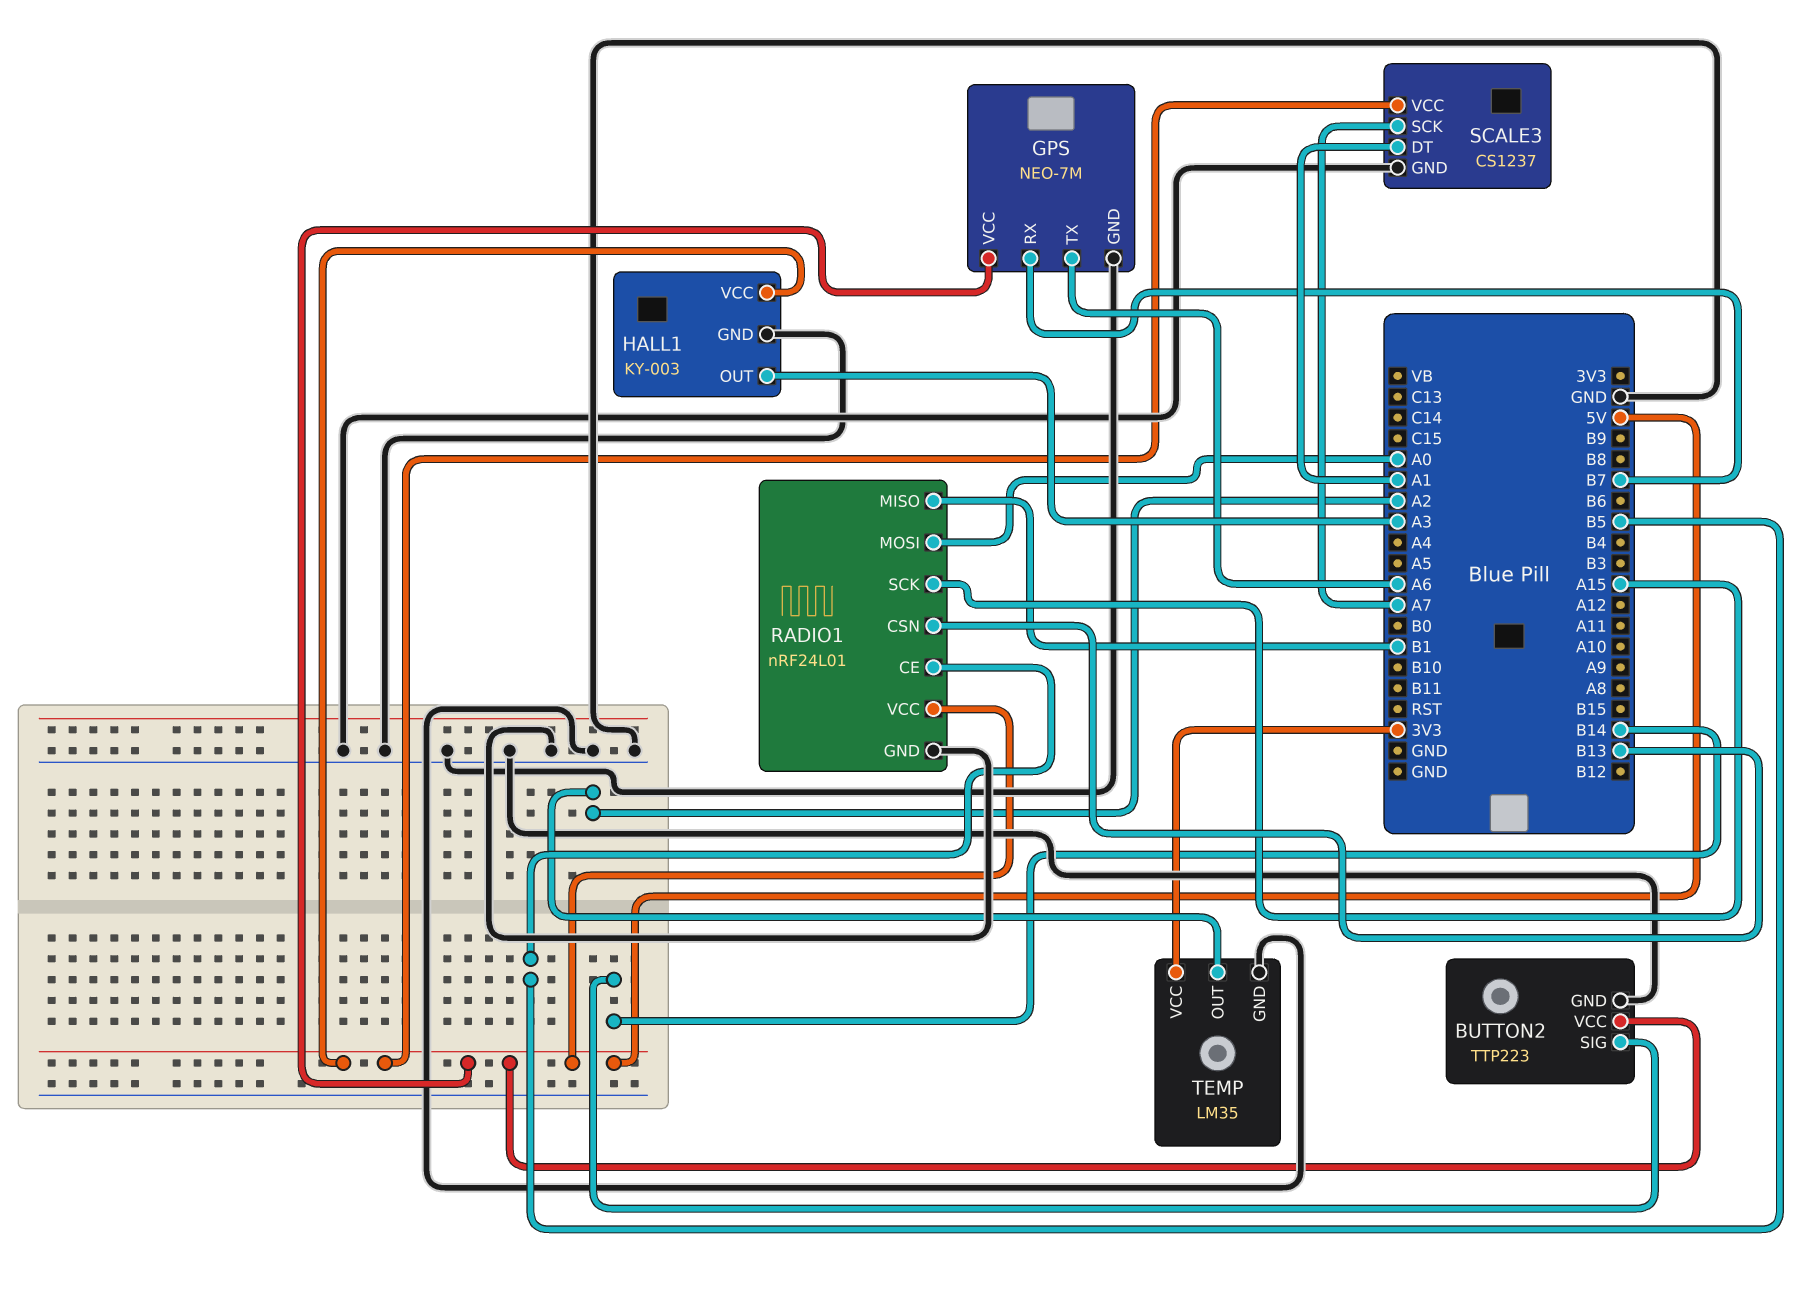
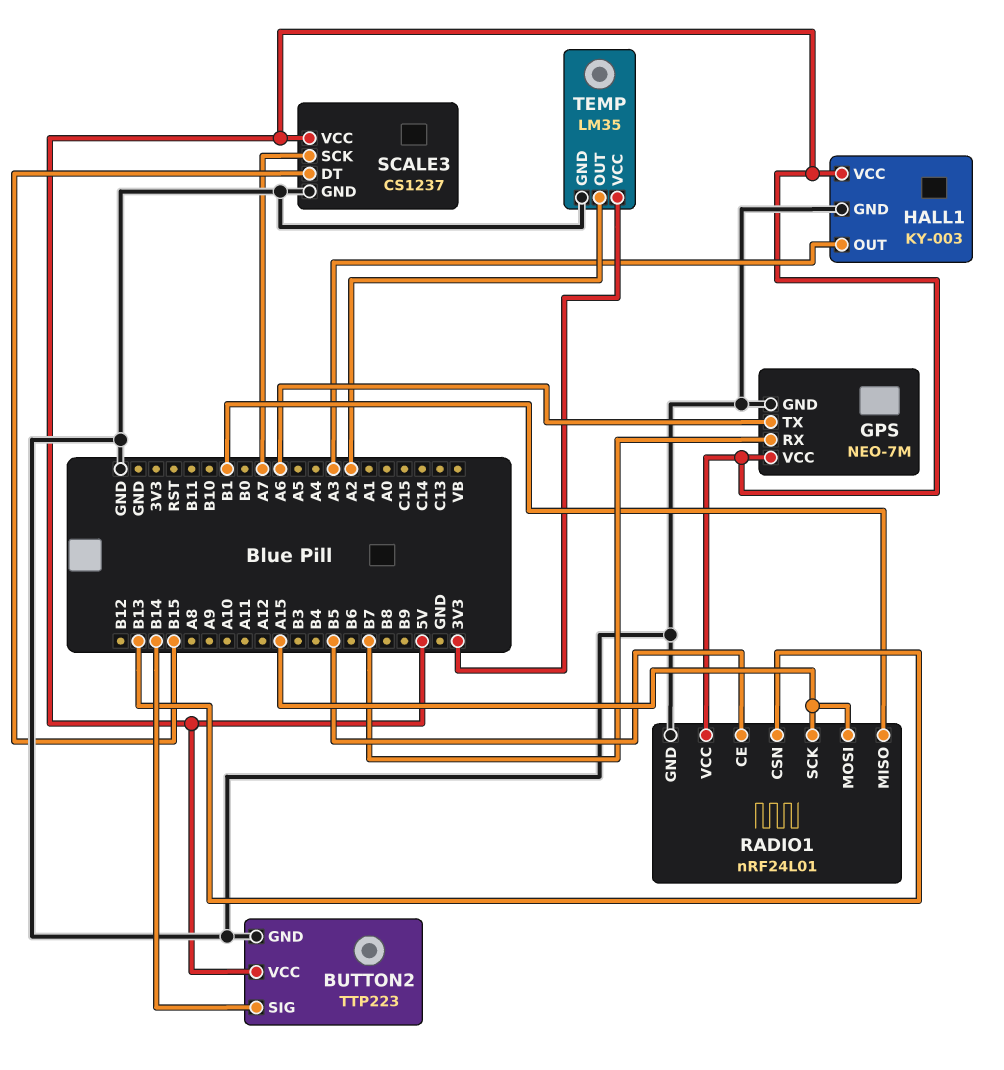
RADIO1 pin MOSI: A0 -> A15
SCALE3 pin DT: A1 -> B15

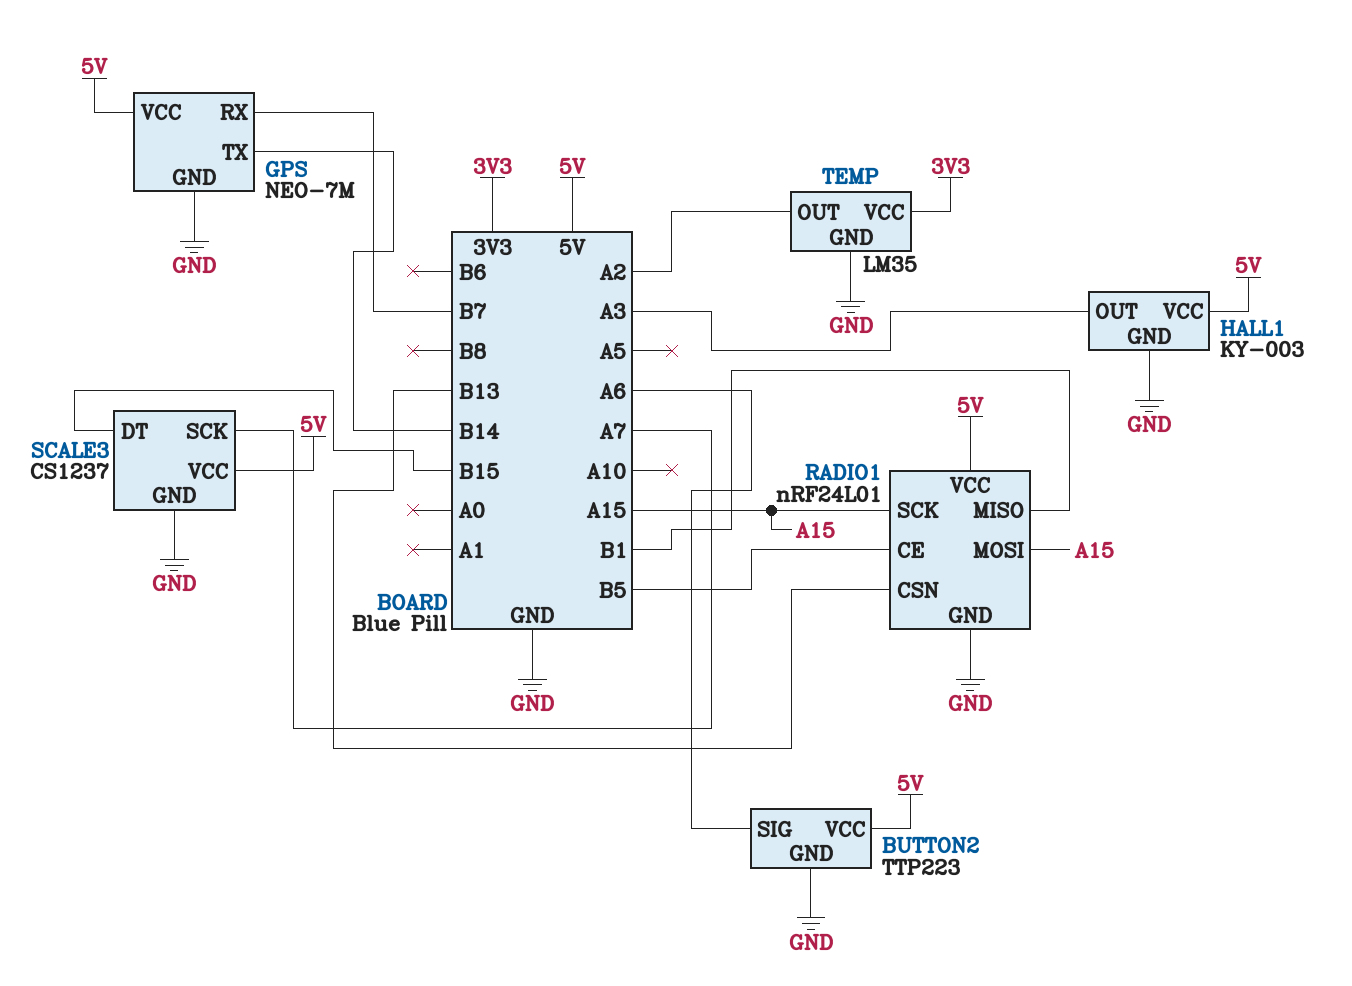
BUTTON2 pin SIG: B14 -> A6
GPS pin TX: A6 -> B14

